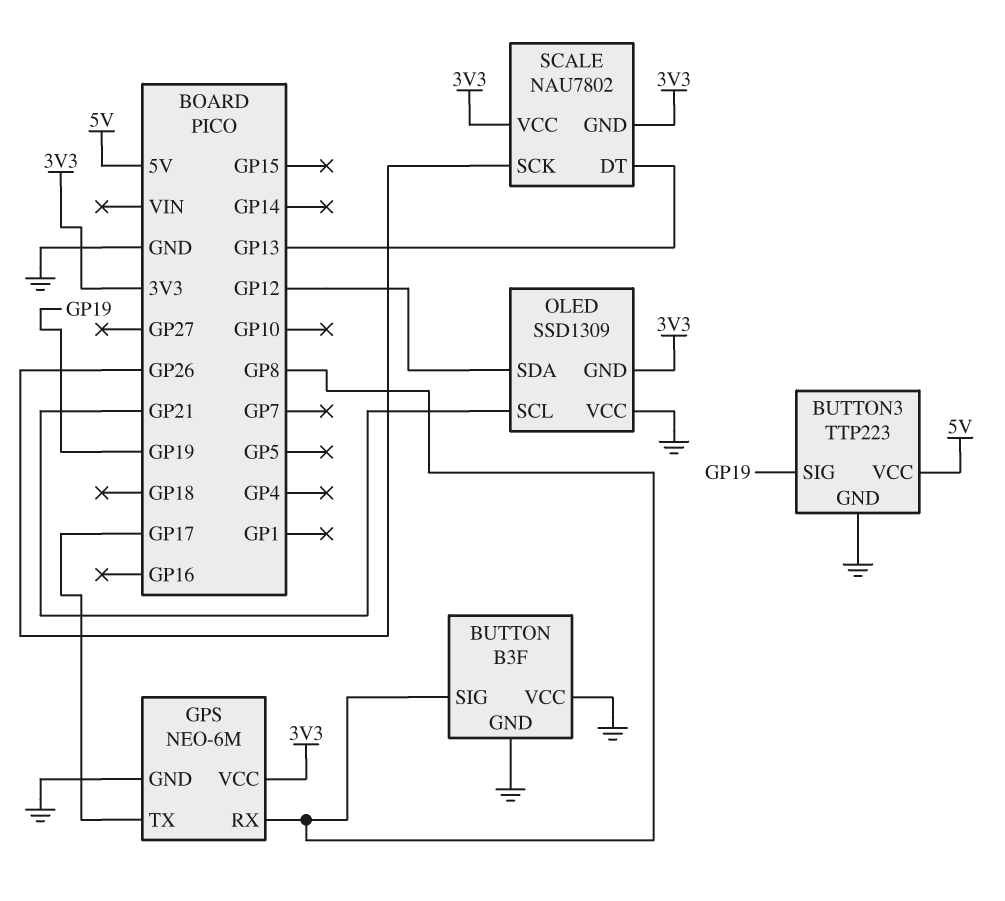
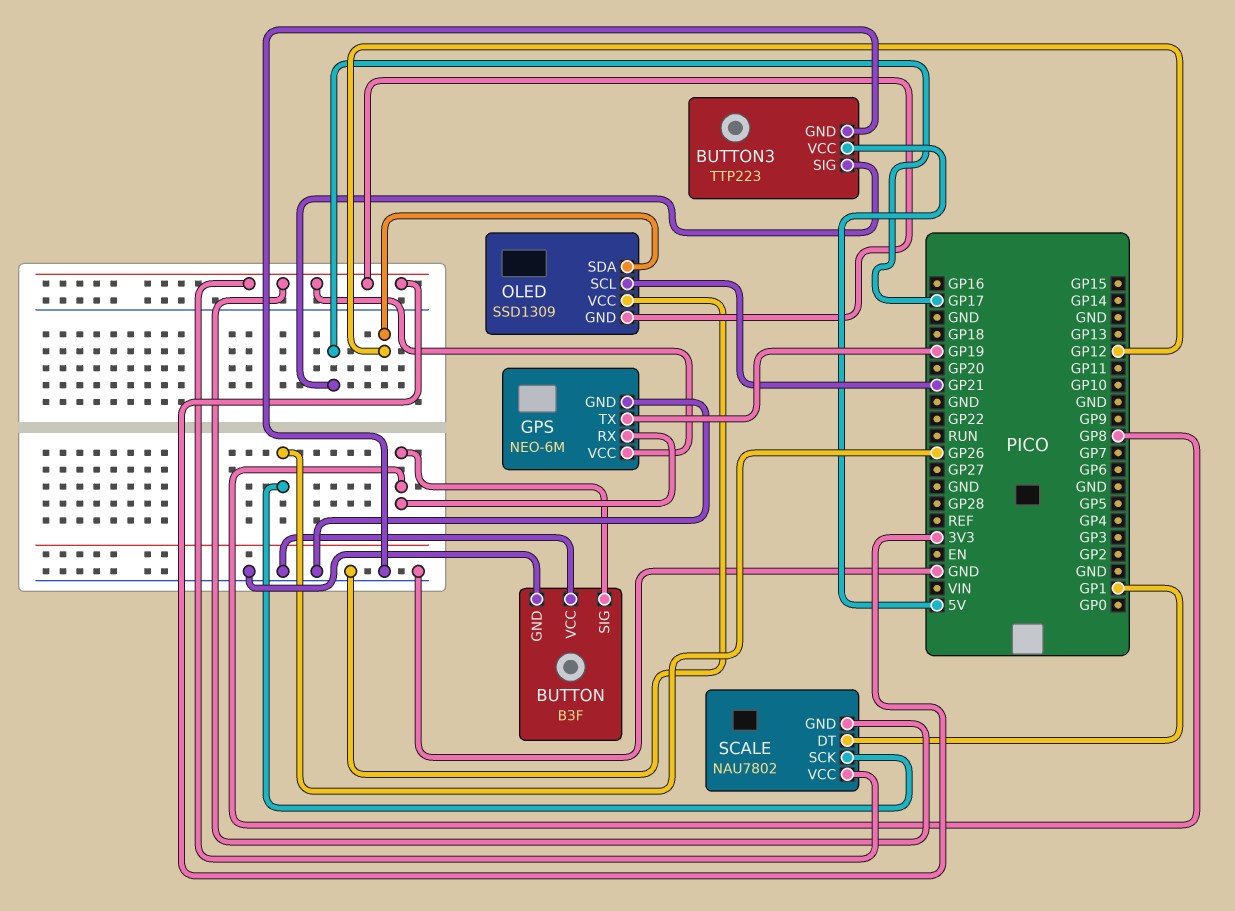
BUTTON3 pin SIG: GP19 -> GP17
GPS pin TX: GP17 -> GP19
SCALE pin DT: GP13 -> GP1

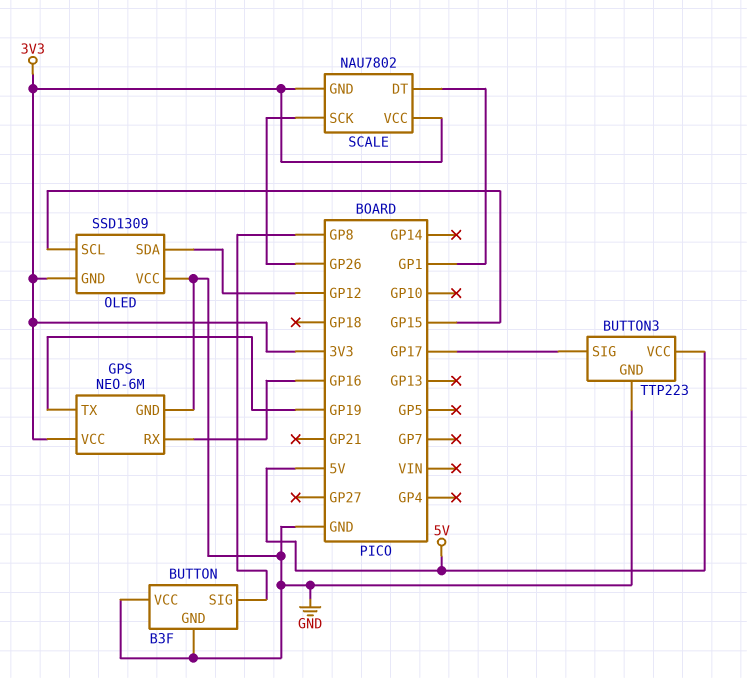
GPS pin RX: GP8 -> GP16
OLED pin SCL: GP21 -> GP15

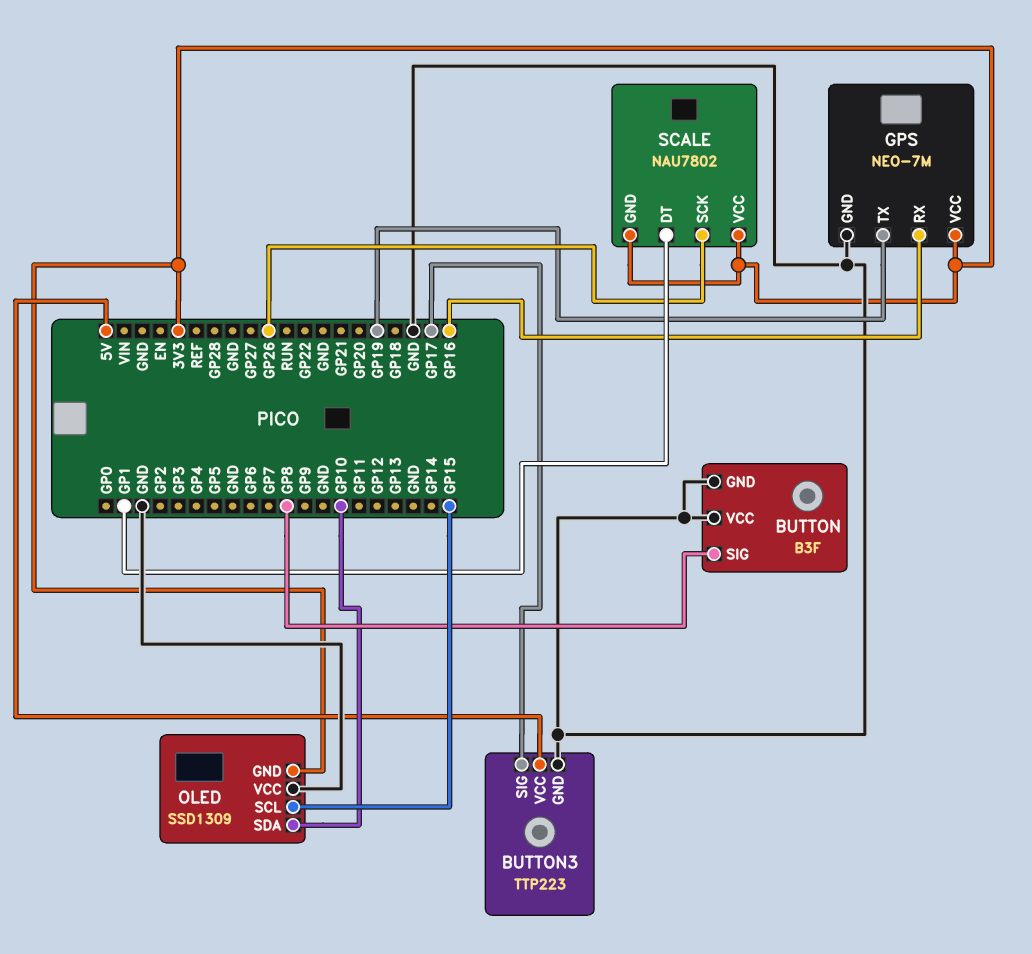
GPS: NEO-6M -> NEO-7M
OLED pin SDA: GP12 -> GP10

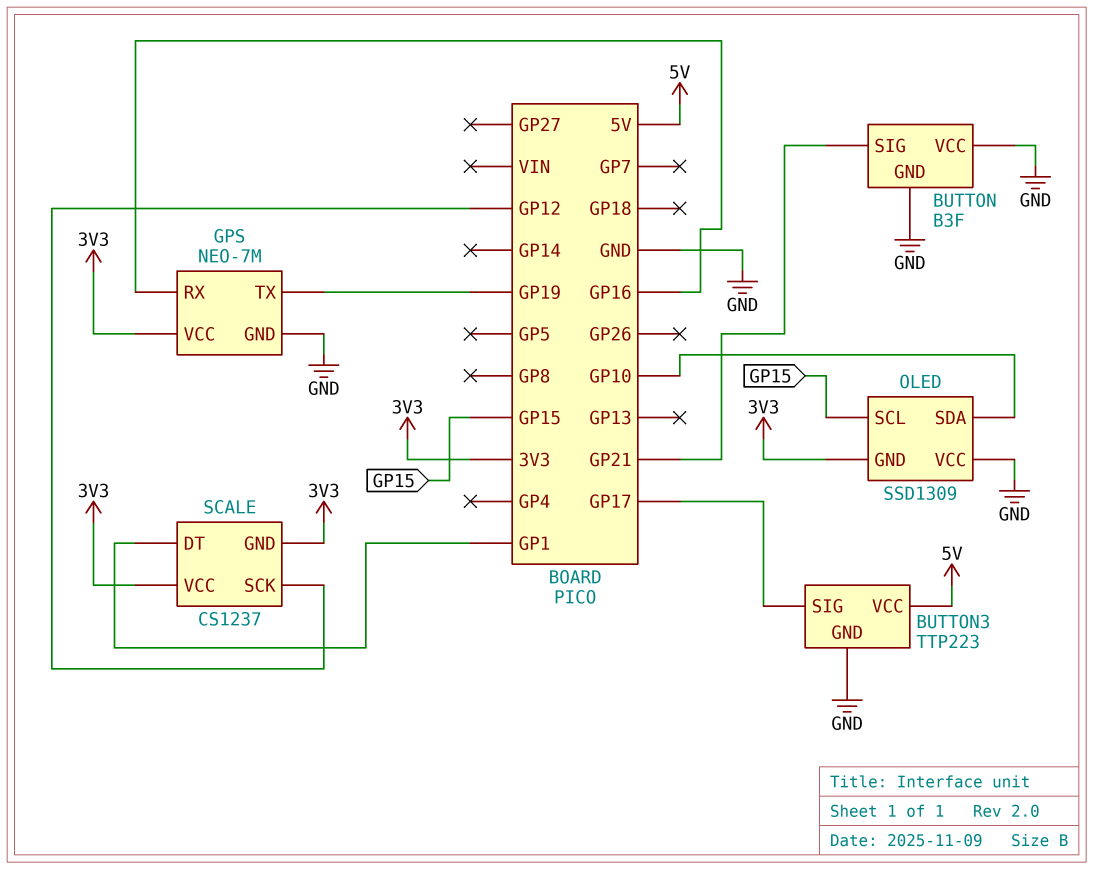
BUTTON pin SIG: GP8 -> GP21
SCALE: NAU7802 -> CS1237
SCALE pin SCK: GP26 -> GP12

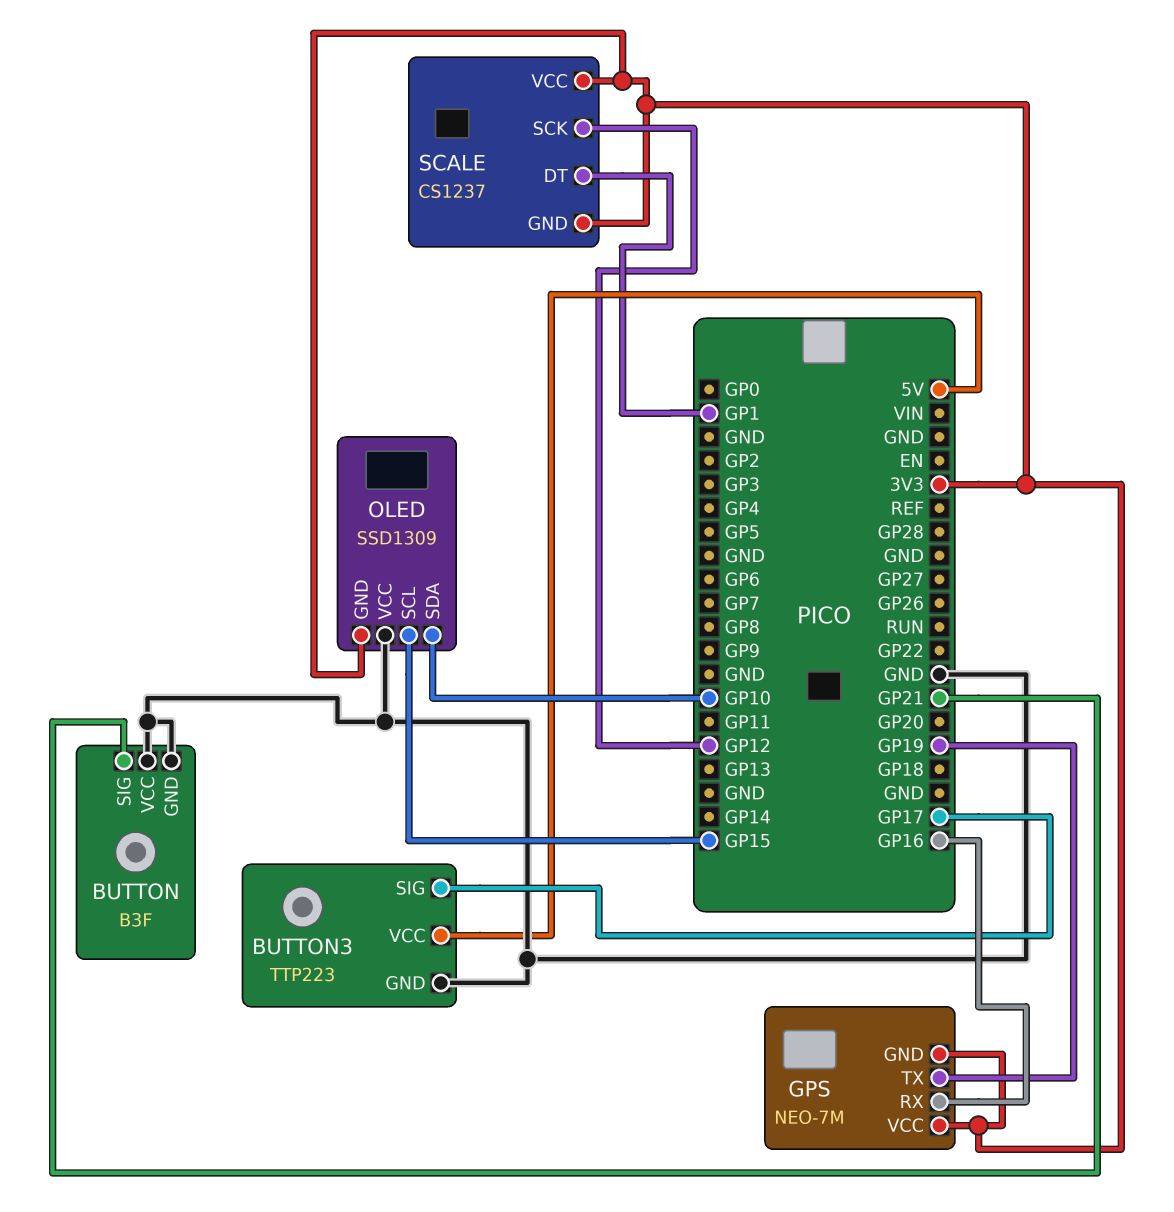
GPS pin GND: GND -> 3V3

